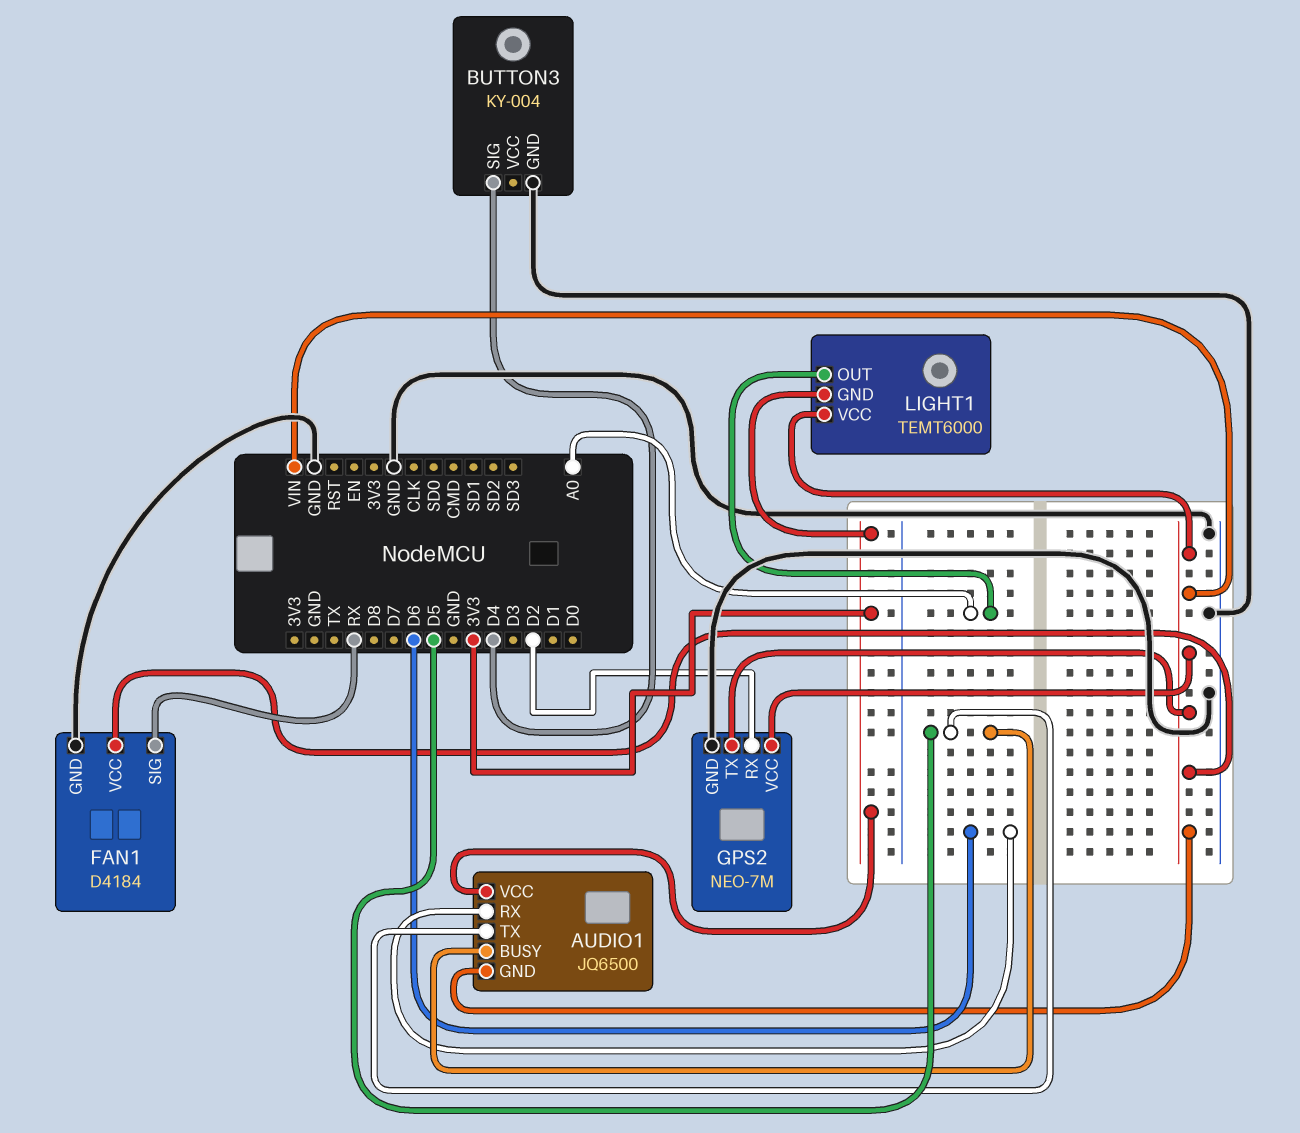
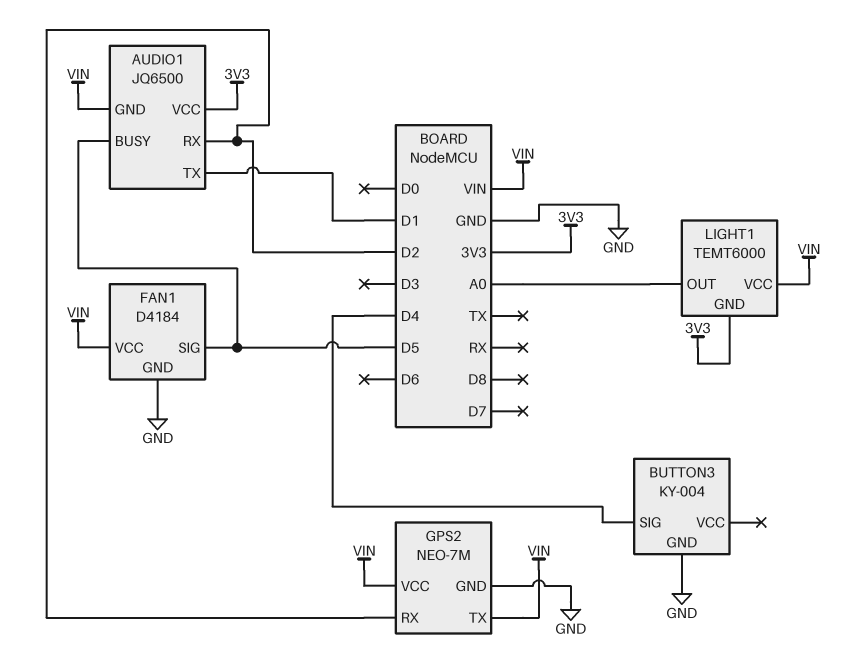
AUDIO1 pin RX: D6 -> D2
AUDIO1 pin TX: D5 -> D1
FAN1 pin SIG: RX -> D5

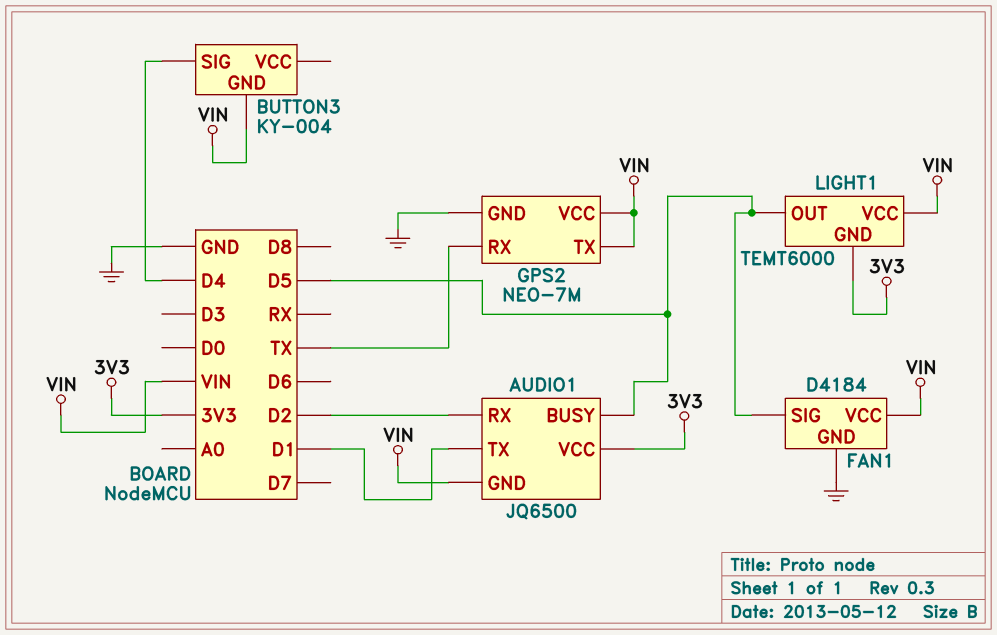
BUTTON3 pin GND: GND -> VIN
GPS2 pin RX: D2 -> TX
LIGHT1 pin OUT: A0 -> D5

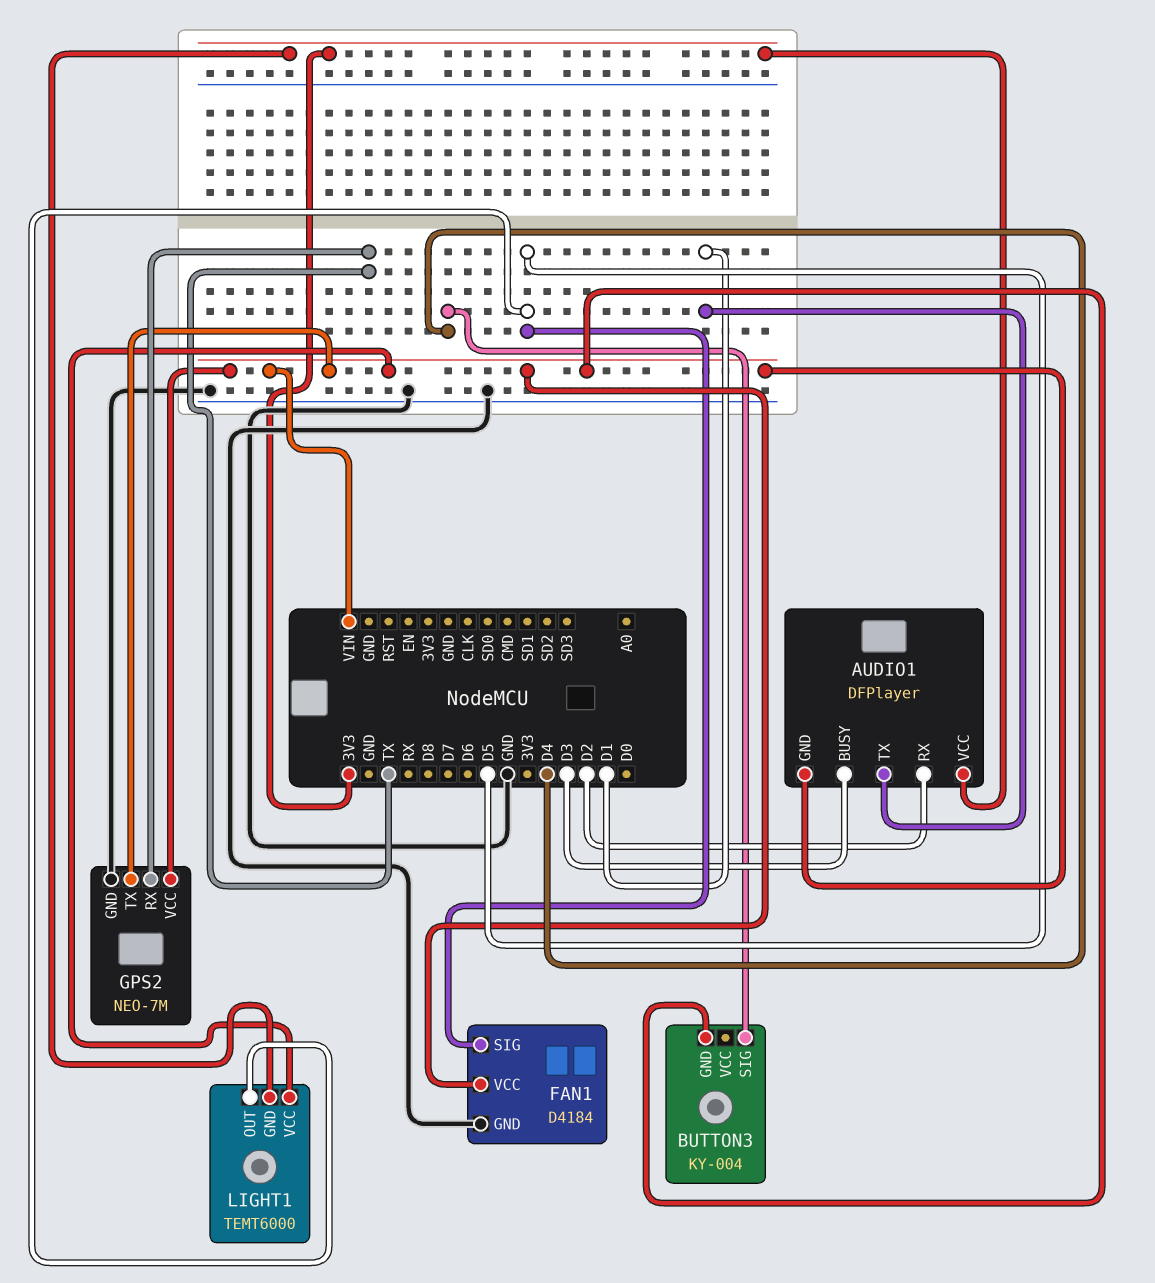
AUDIO1: JQ6500 -> DFPlayer
AUDIO1 pin BUSY: D5 -> D3

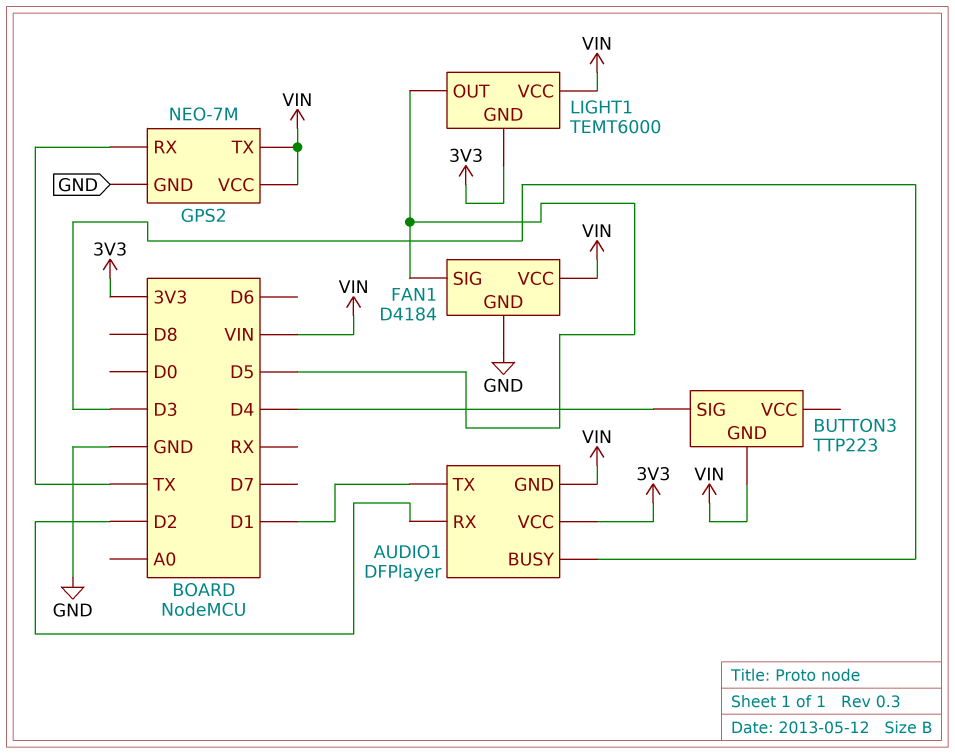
BUTTON3: KY-004 -> TTP223

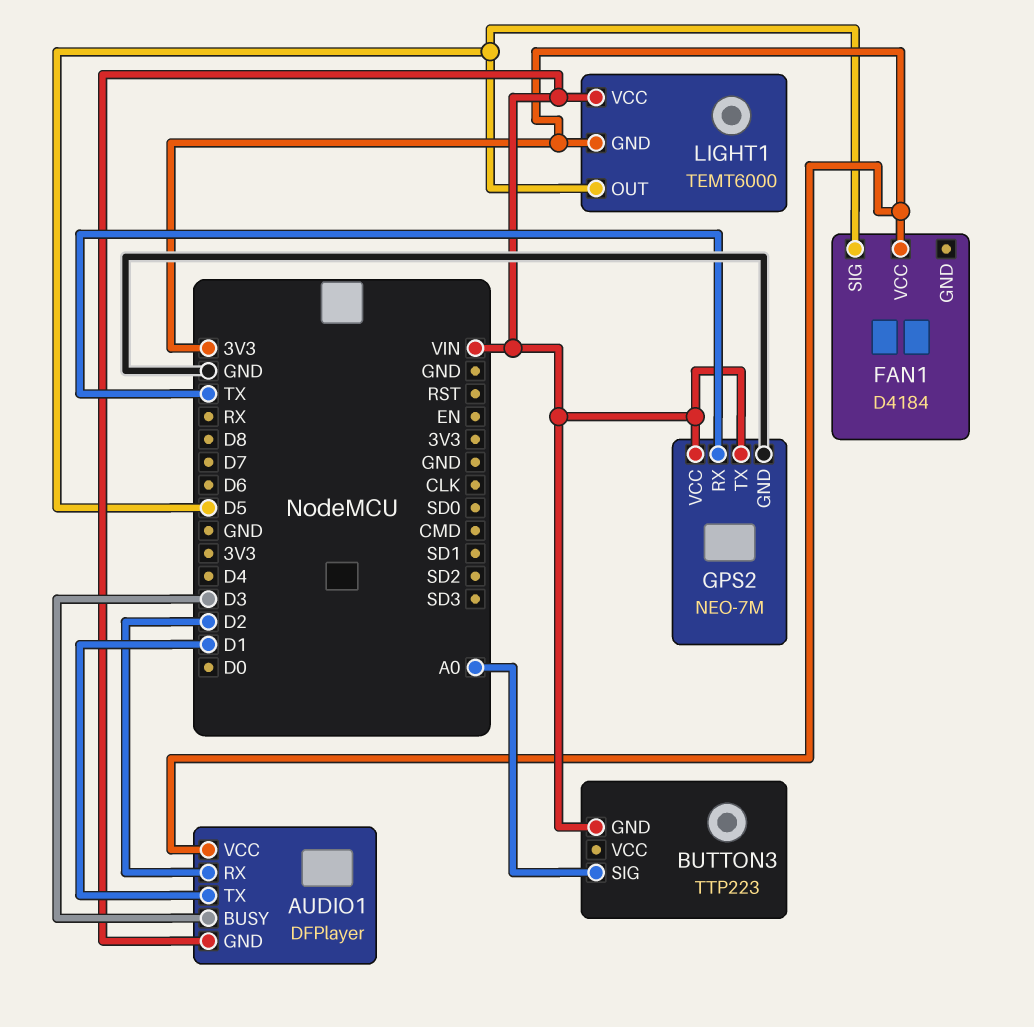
BUTTON3 pin SIG: D4 -> A0
FAN1 pin GND: GND -> none
FAN1 pin VCC: VIN -> 3V3

